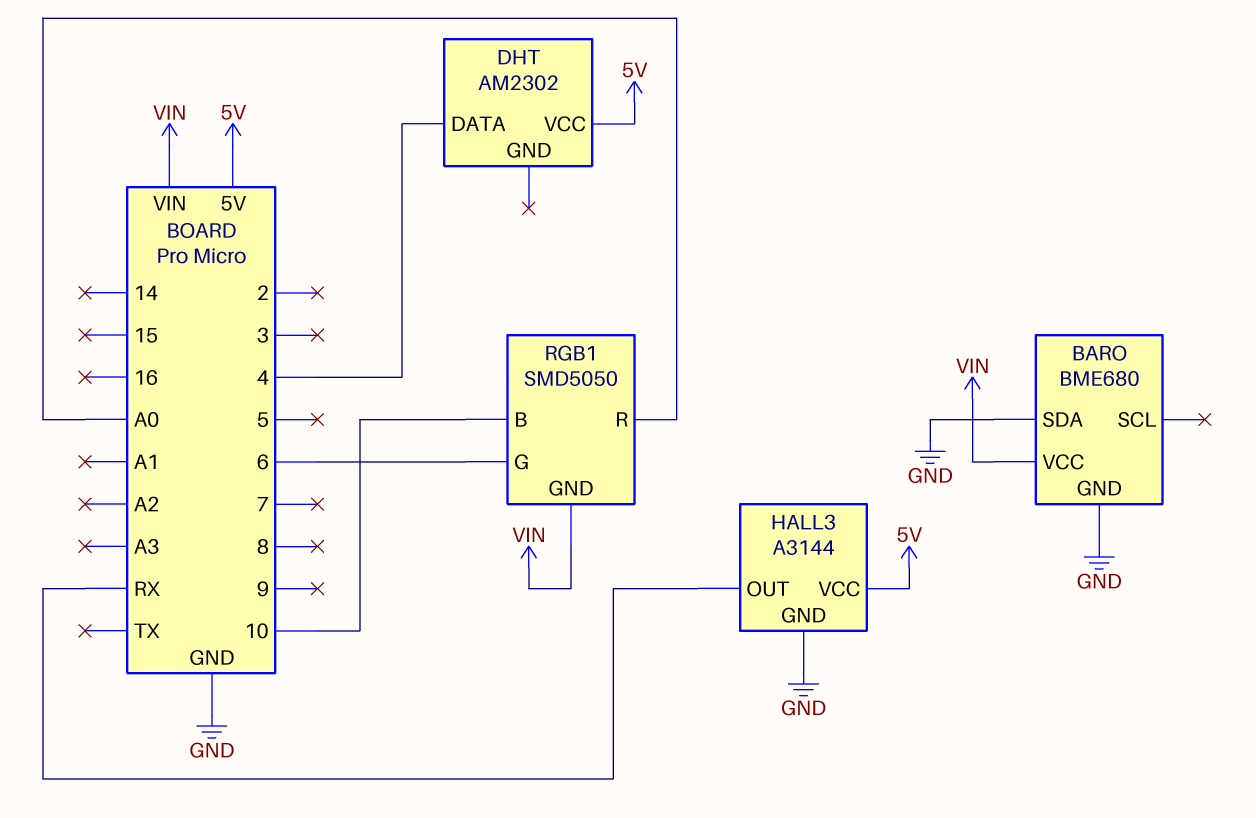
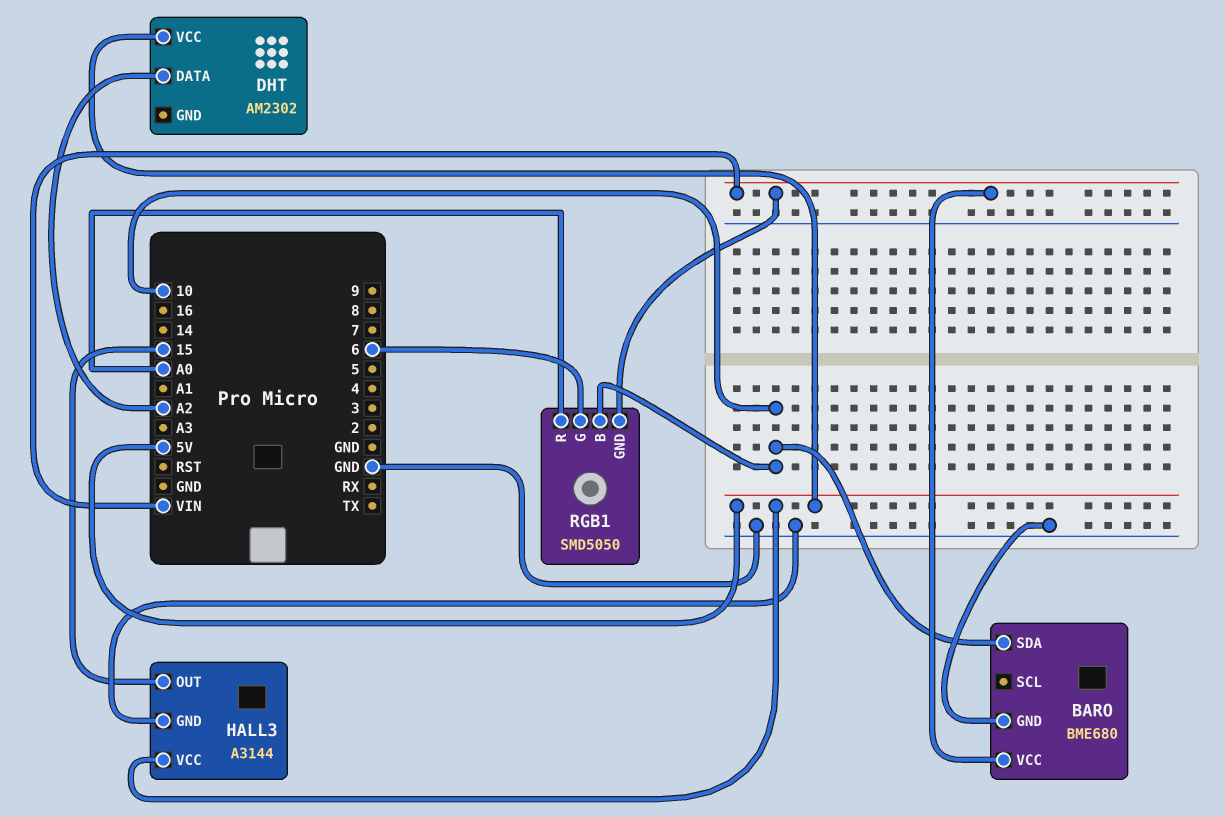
BARO pin SDA: GND -> 10
DHT pin DATA: 4 -> A2
HALL3 pin OUT: RX -> 15

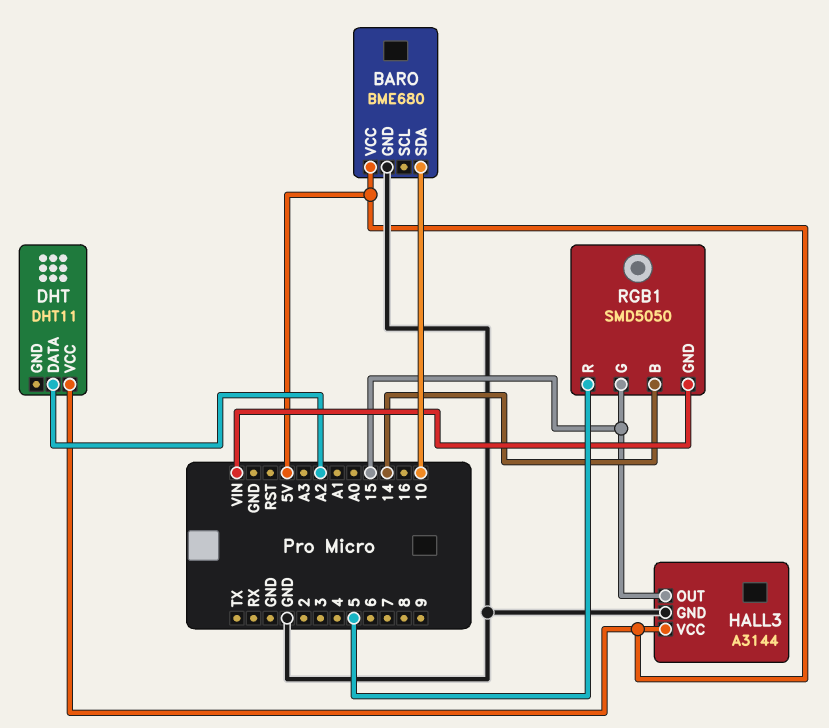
BARO pin VCC: VIN -> 5V
DHT: AM2302 -> DHT11
RGB1 pin B: 10 -> 14
RGB1 pin G: 6 -> 15
RGB1 pin R: A0 -> 5

